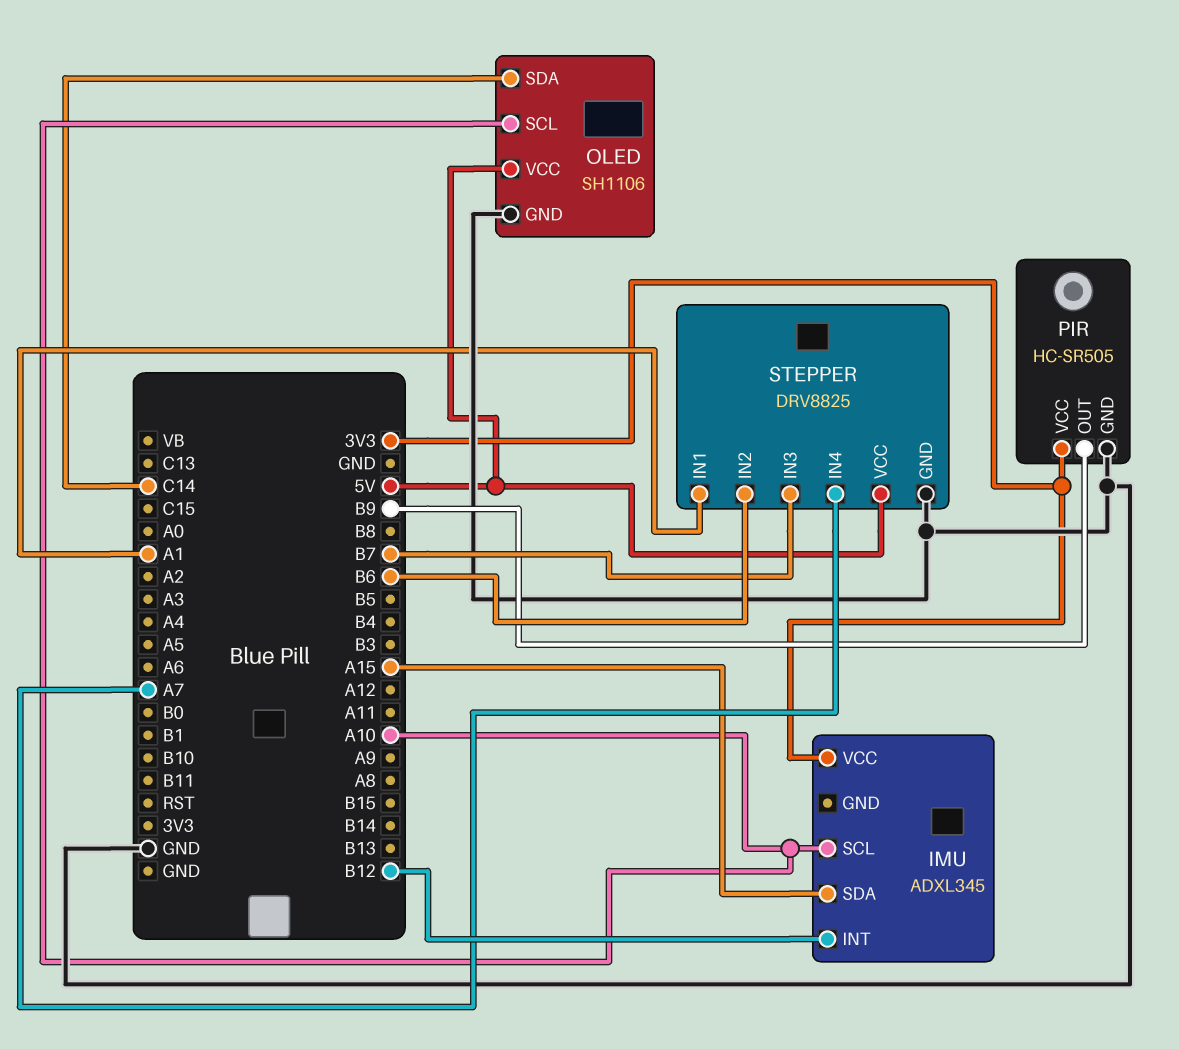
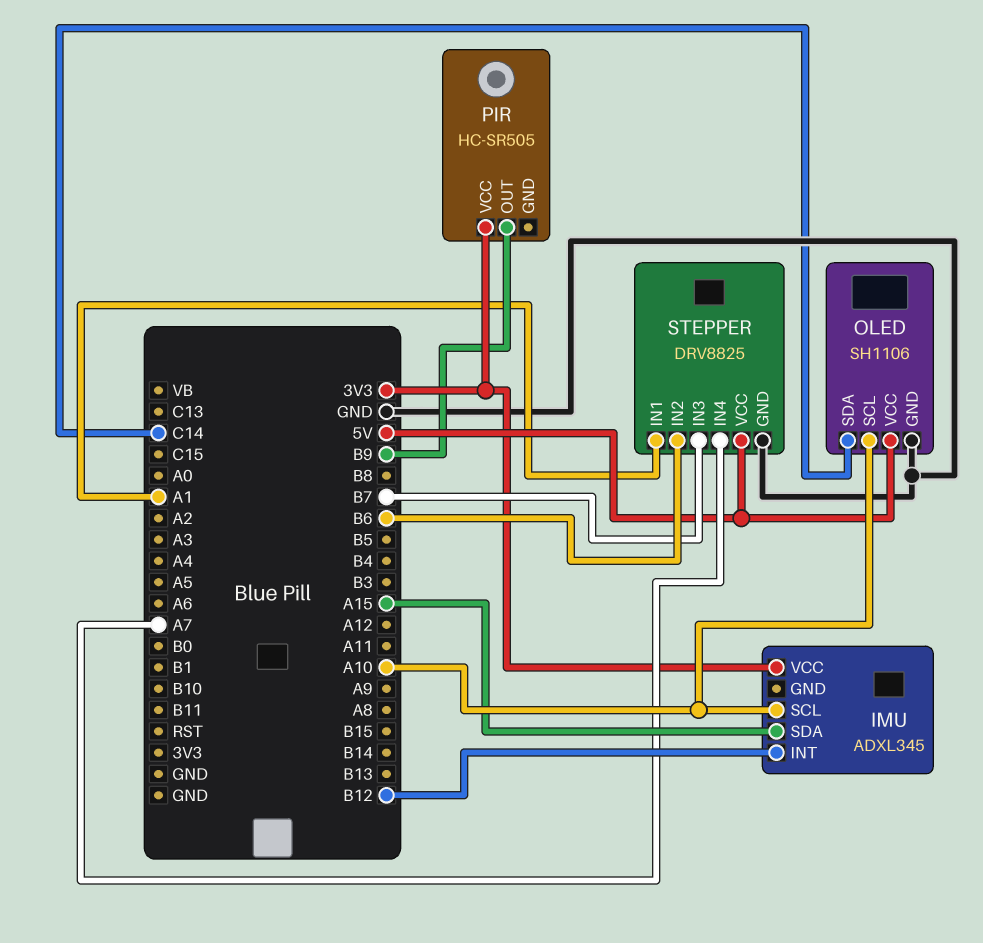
PIR pin GND: GND -> none

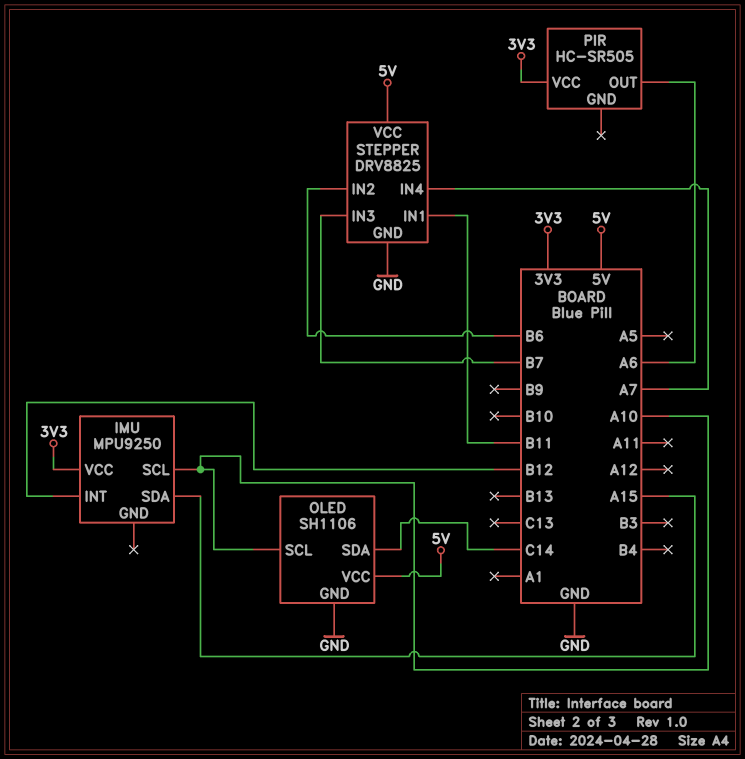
IMU: ADXL345 -> MPU9250
PIR pin OUT: B9 -> A6
STEPPER pin IN1: A1 -> B11

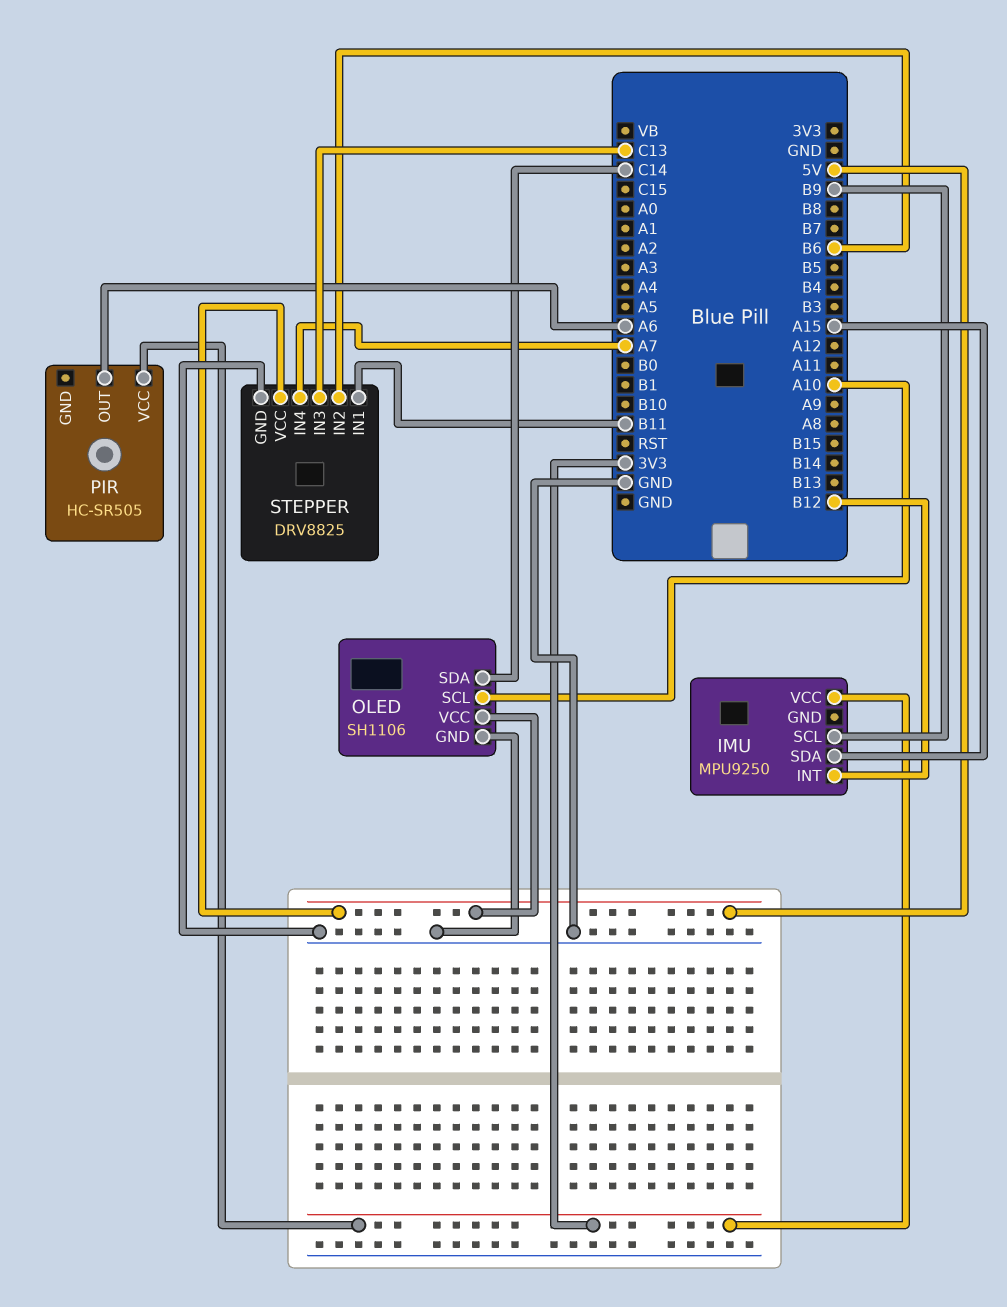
IMU pin SCL: A10 -> B9
STEPPER pin IN3: B7 -> C13

